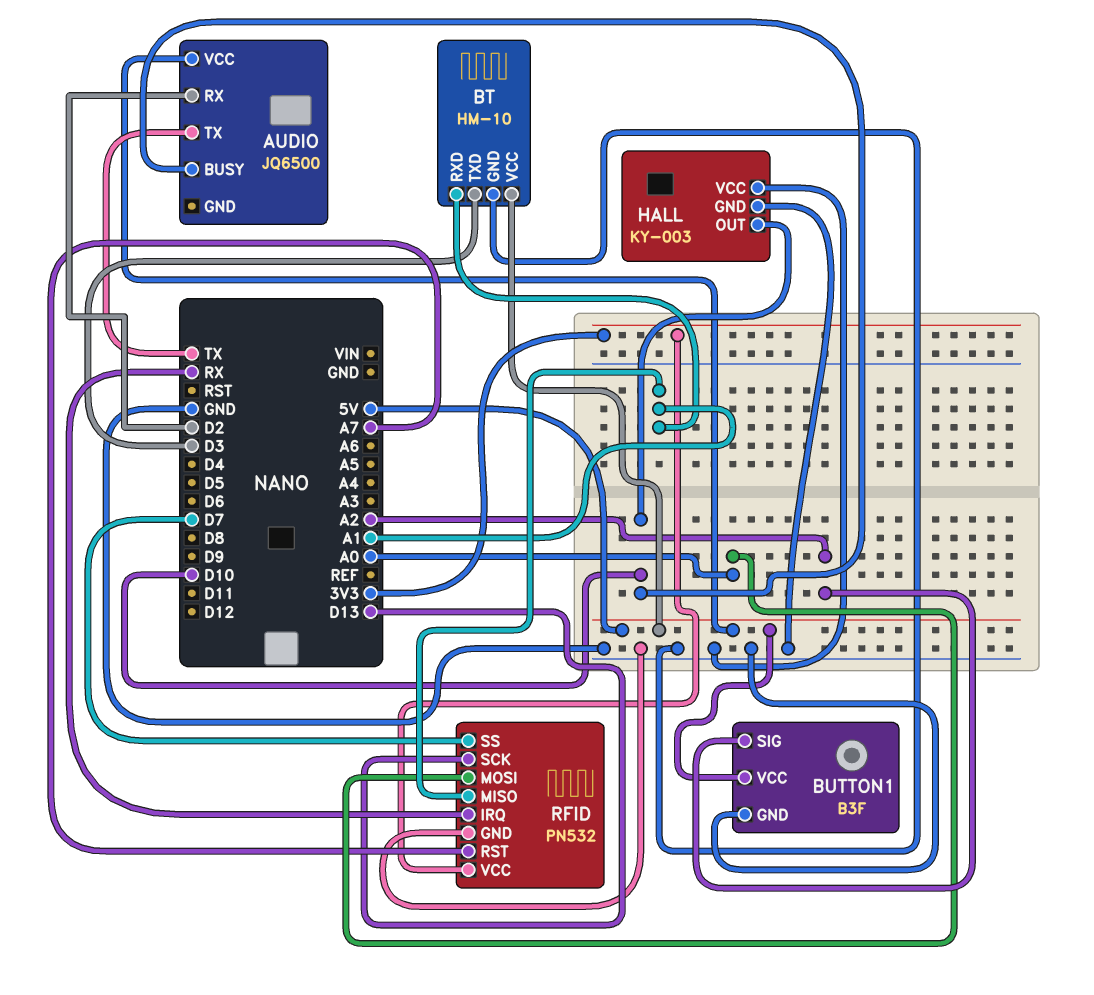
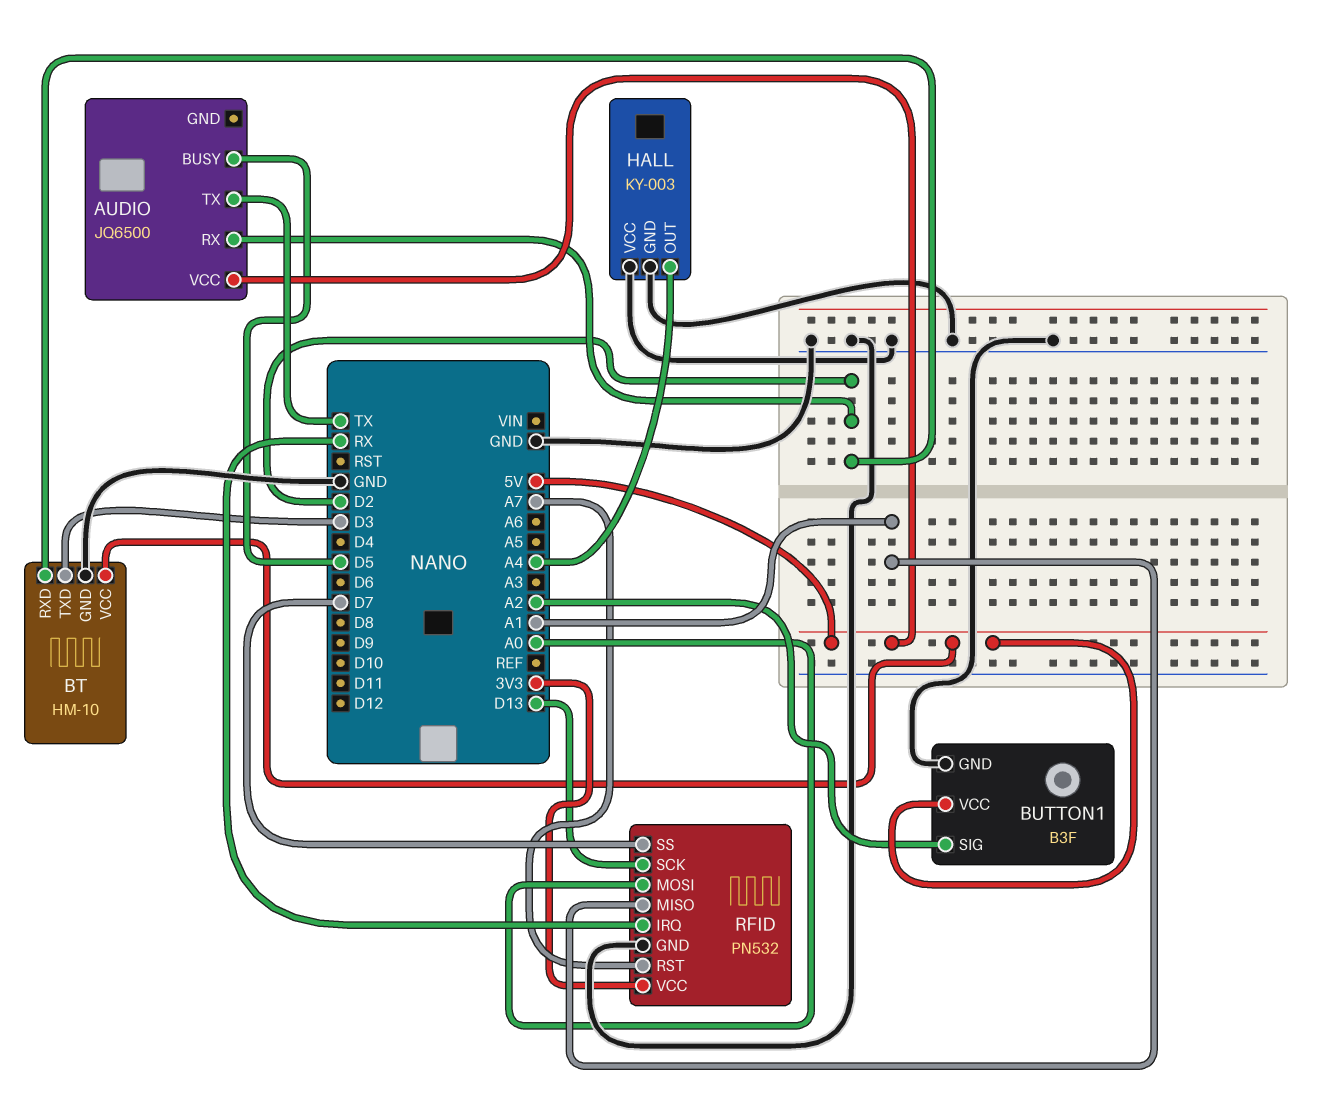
AUDIO pin BUSY: D10 -> D5
BT pin RXD: A1 -> D2
HALL pin OUT: D10 -> A4

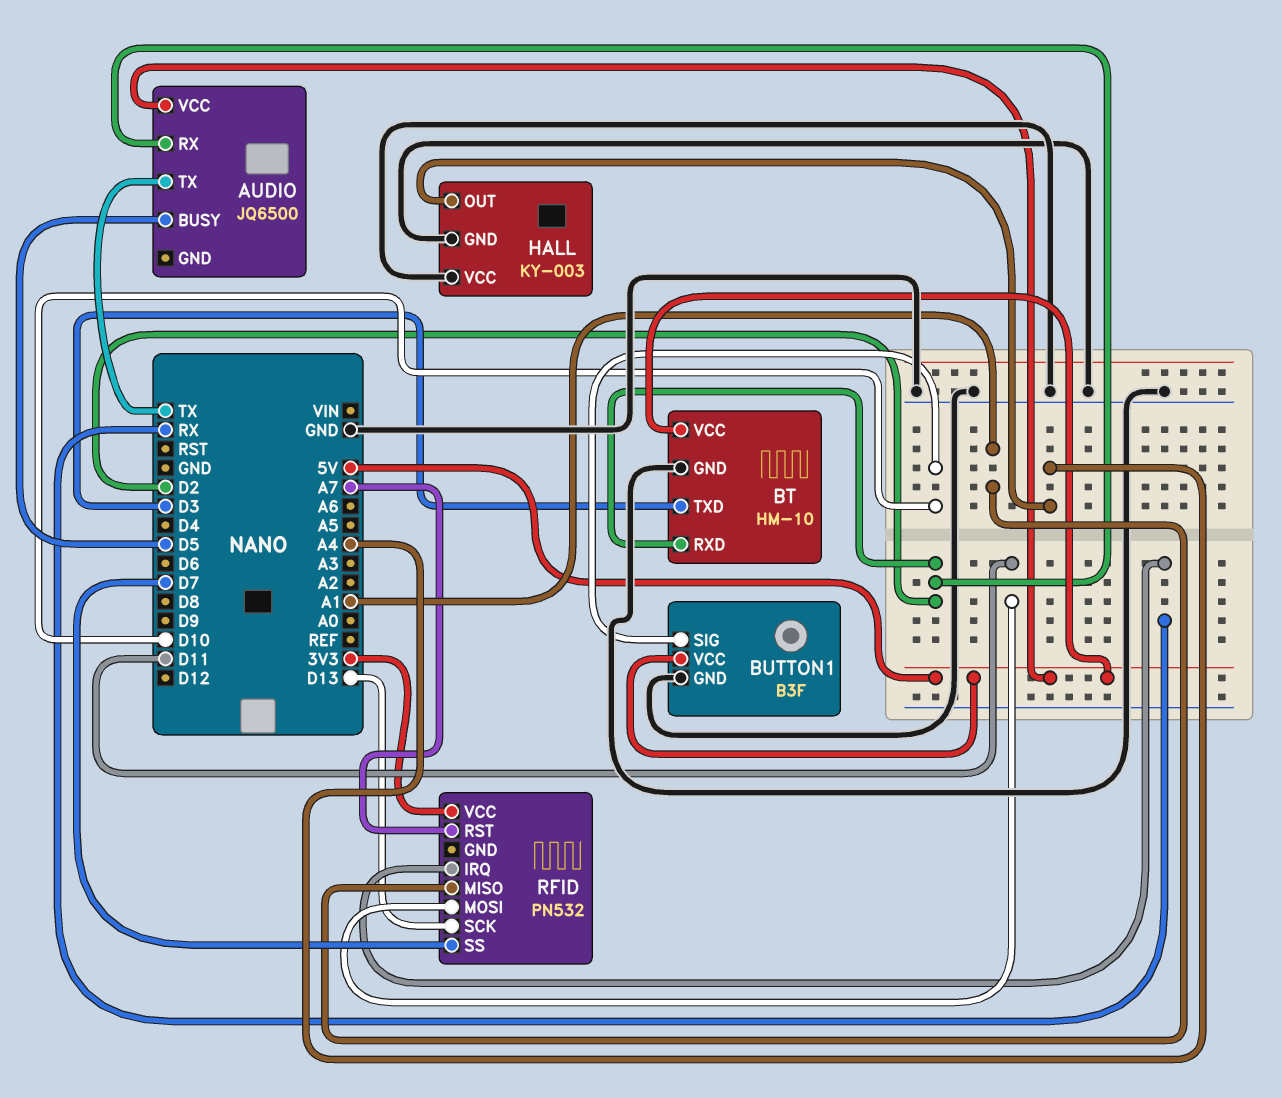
BUTTON1 pin SIG: A2 -> D10
RFID pin GND: GND -> none
RFID pin MOSI: A0 -> D11

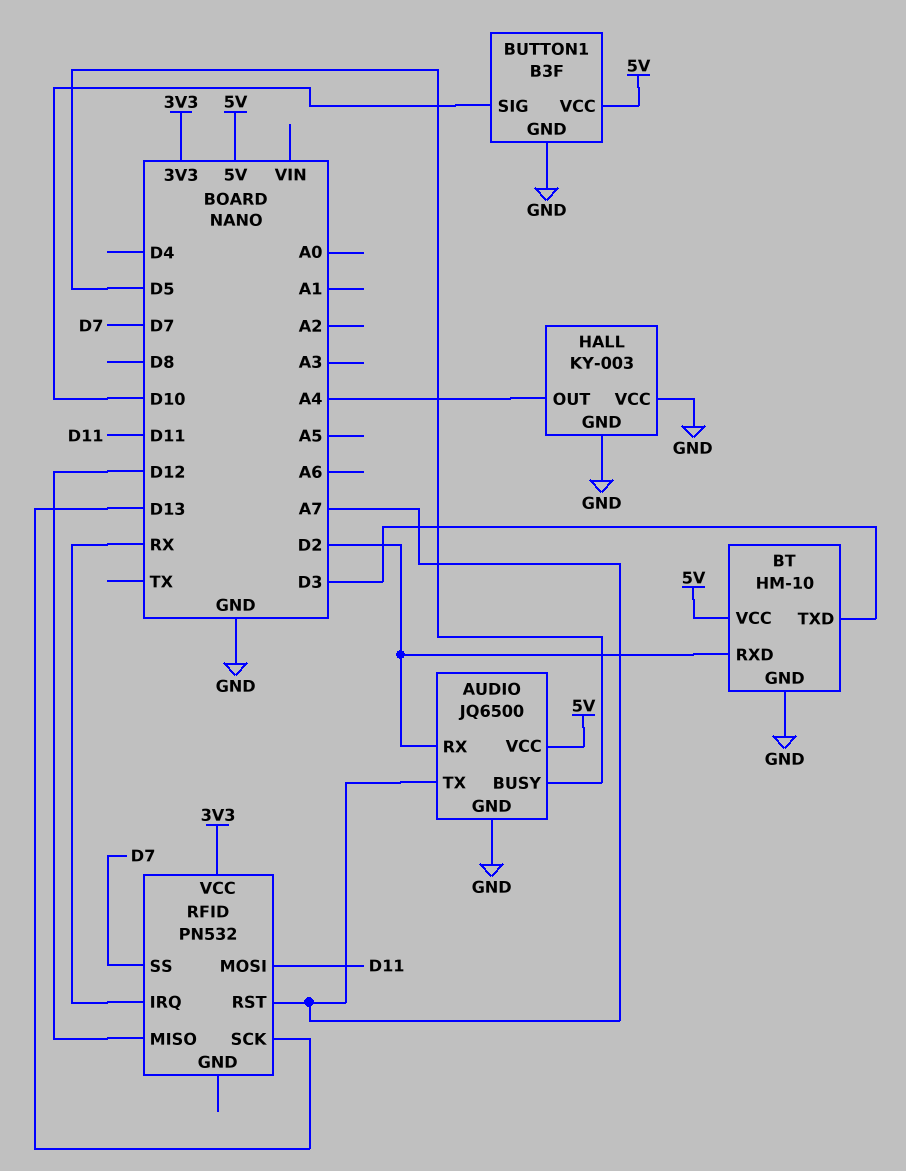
AUDIO pin GND: none -> GND
AUDIO pin TX: TX -> A7
RFID pin MISO: A1 -> D12

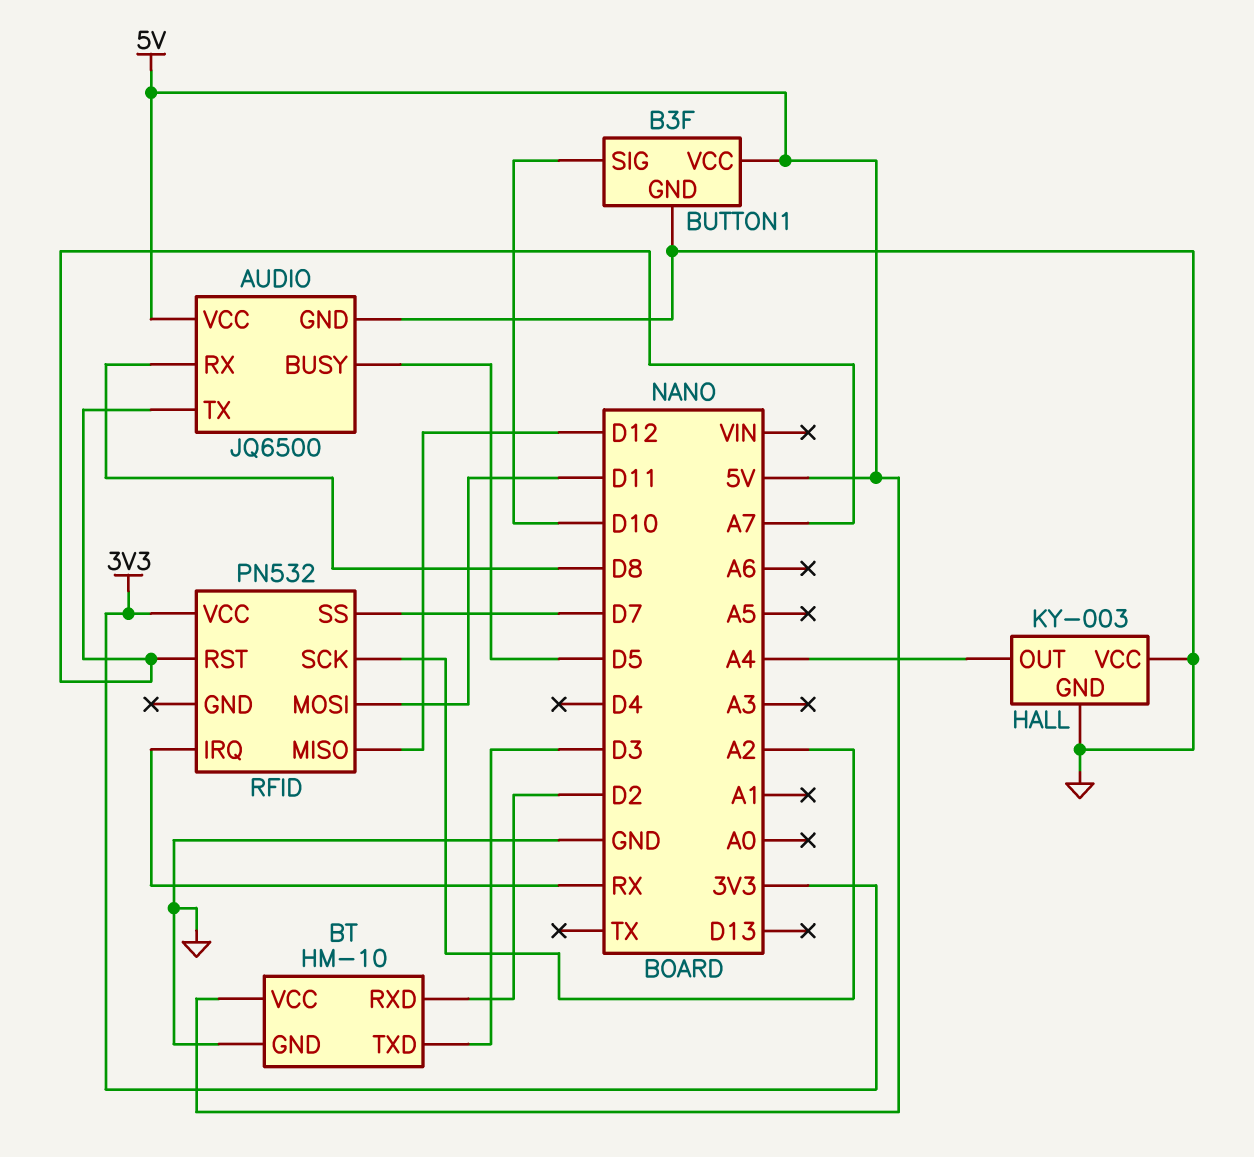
AUDIO pin RX: D2 -> D8
RFID pin SCK: D13 -> A2

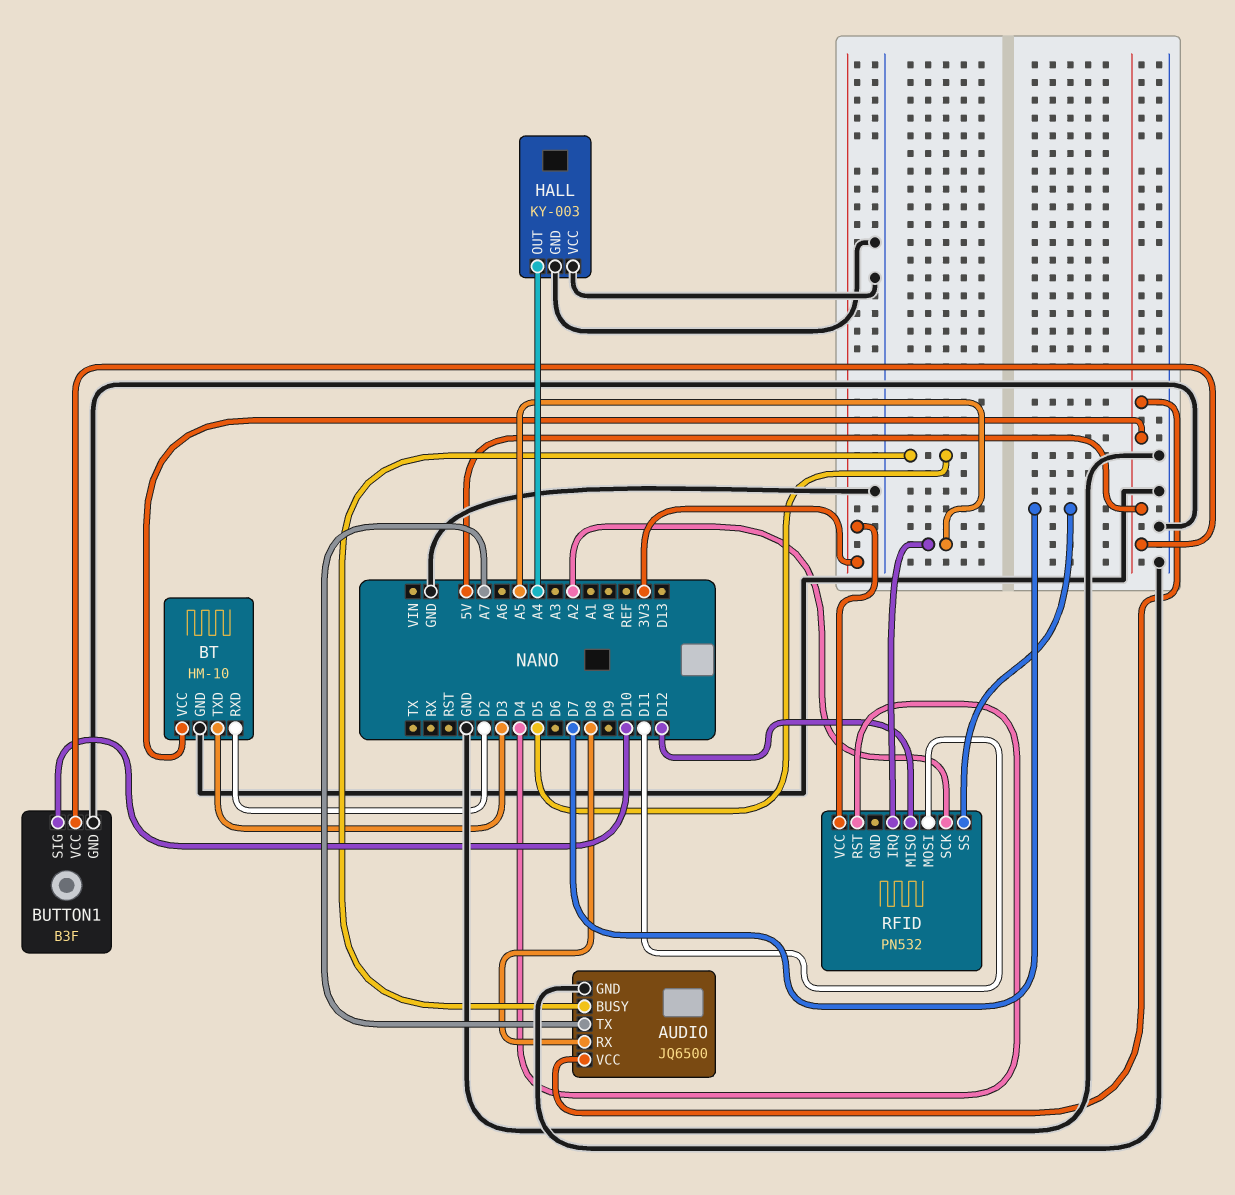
RFID pin IRQ: RX -> A5
RFID pin RST: A7 -> D4

